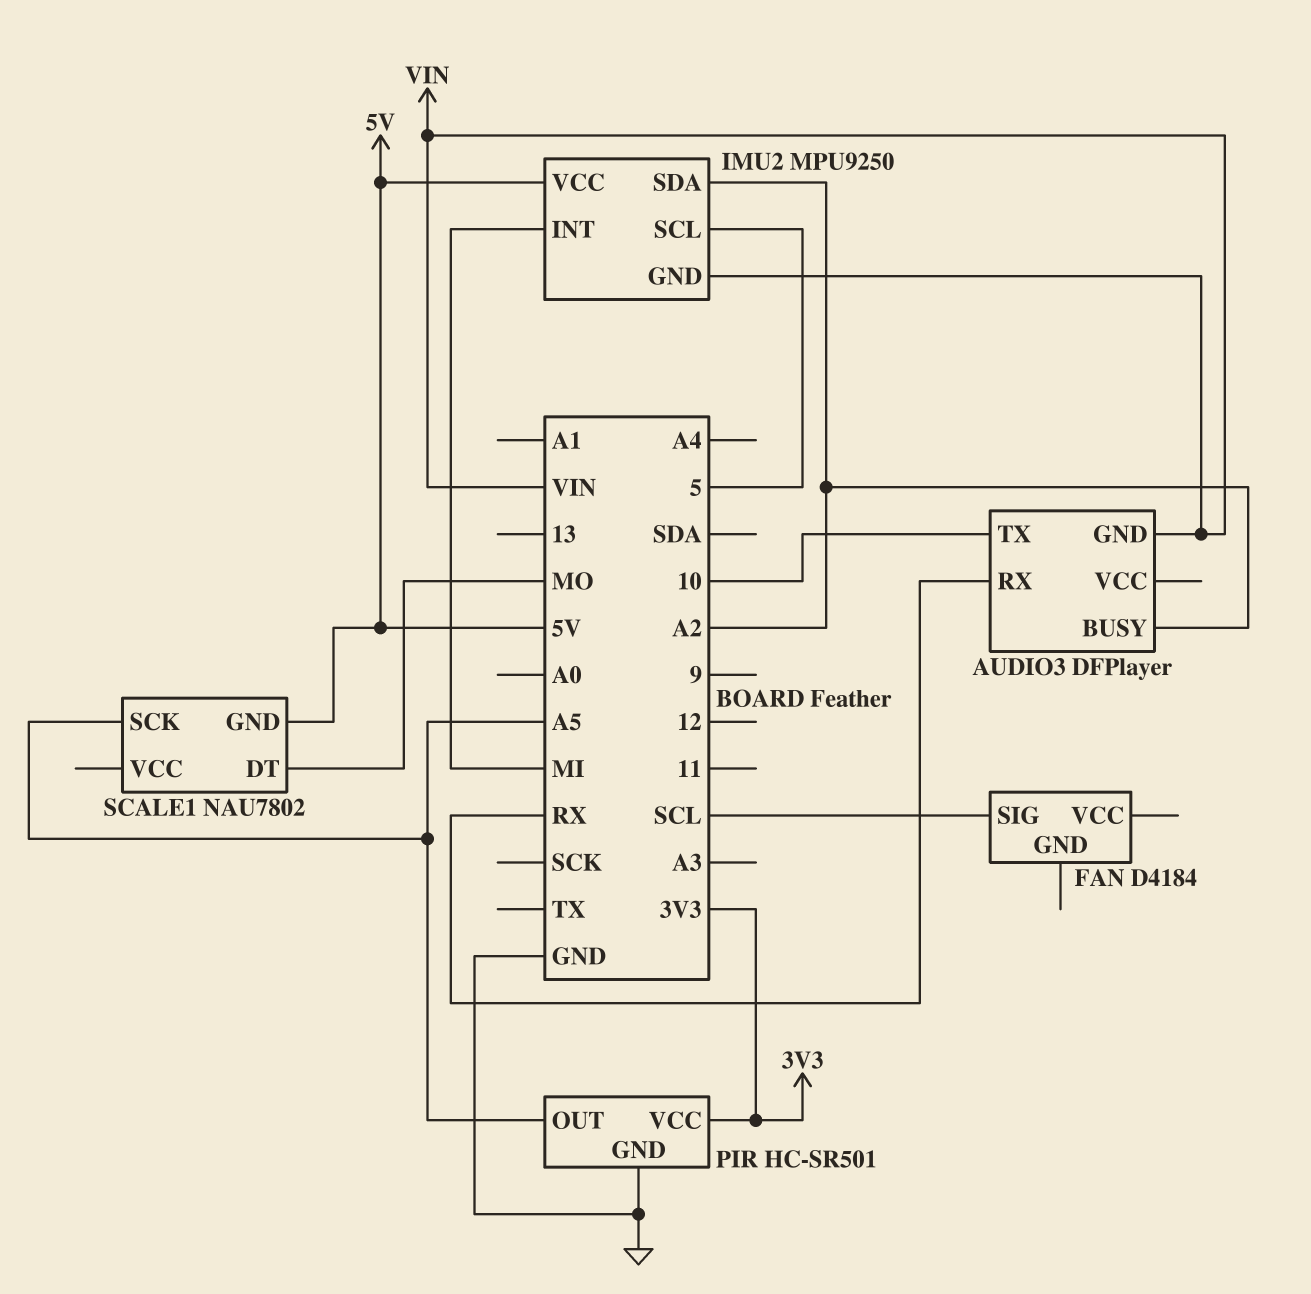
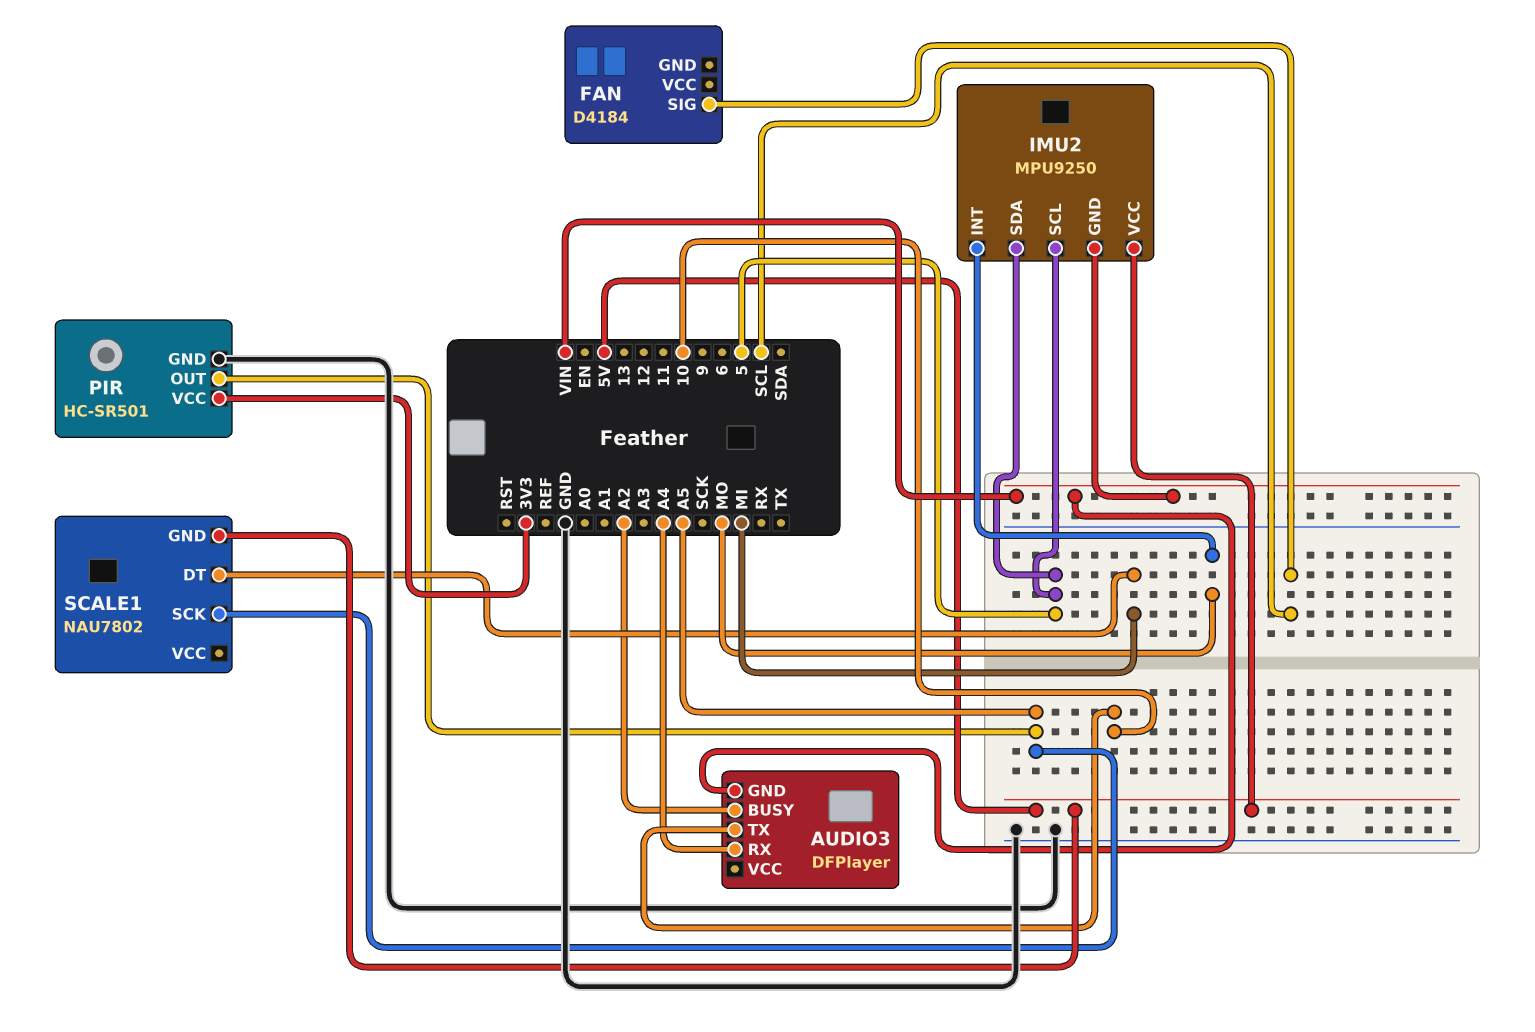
AUDIO3 pin RX: RX -> A4
IMU2 pin INT: MI -> MO
IMU2 pin SDA: A2 -> 5
SCALE1 pin DT: MO -> MI

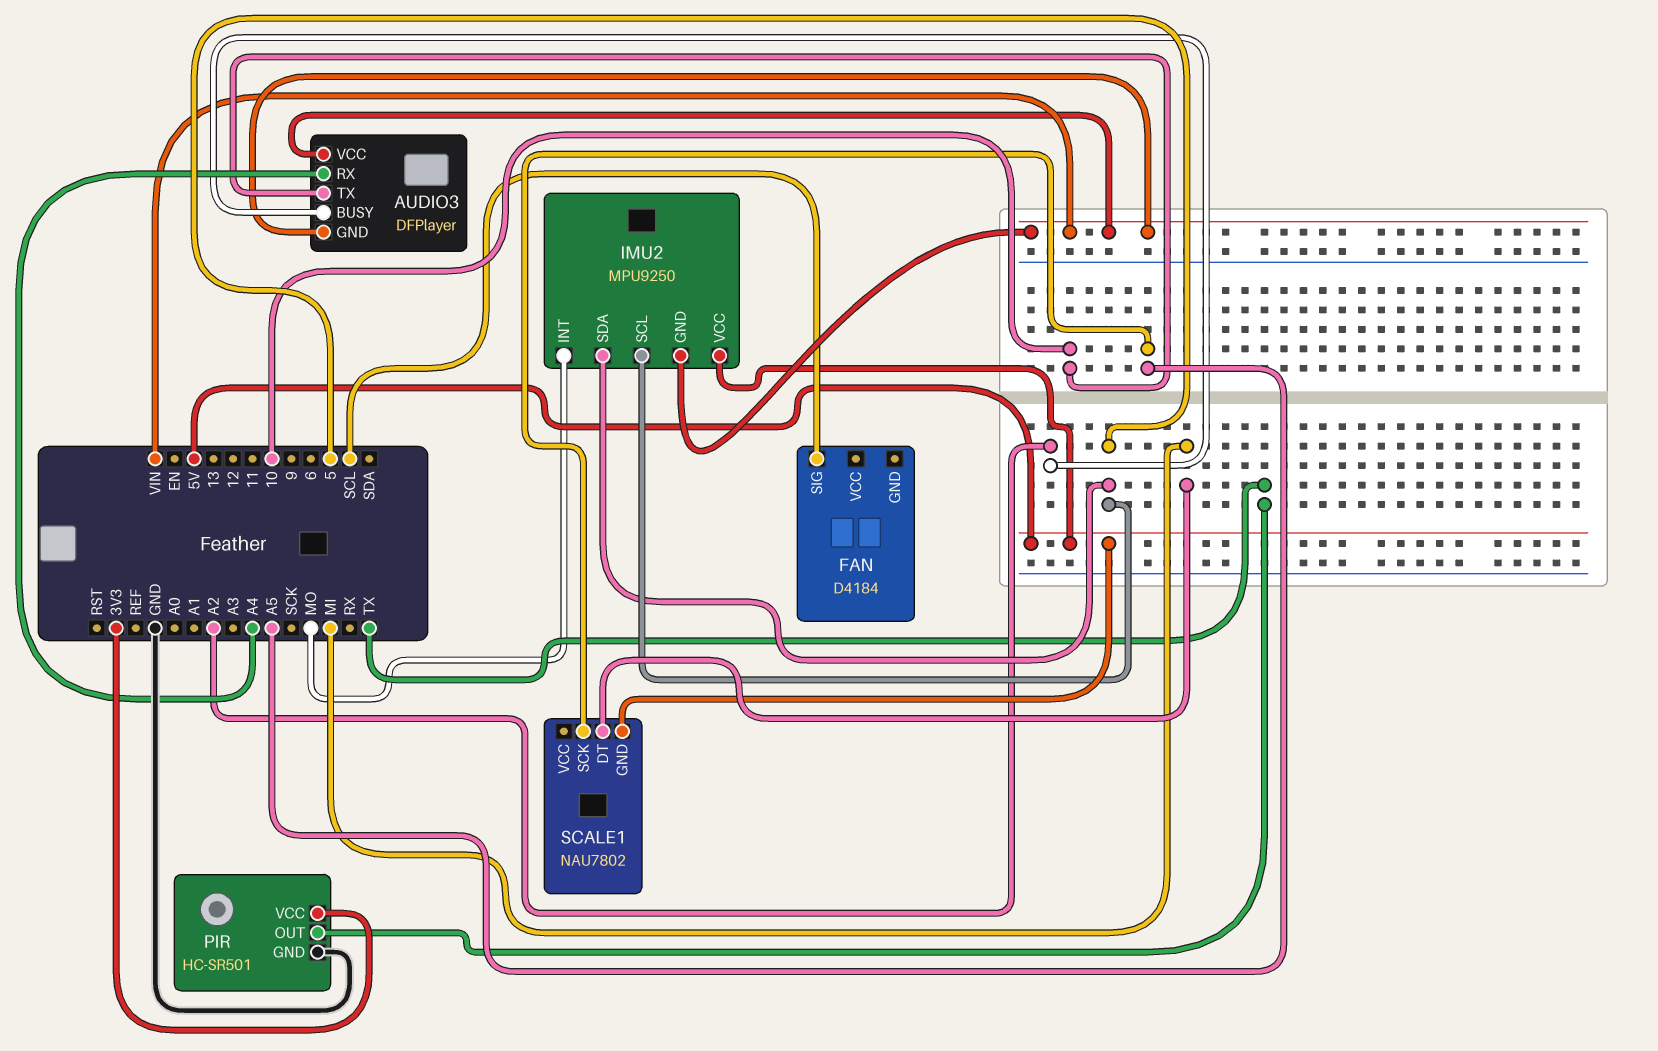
AUDIO3 pin VCC: none -> VIN
PIR pin OUT: A5 -> TX

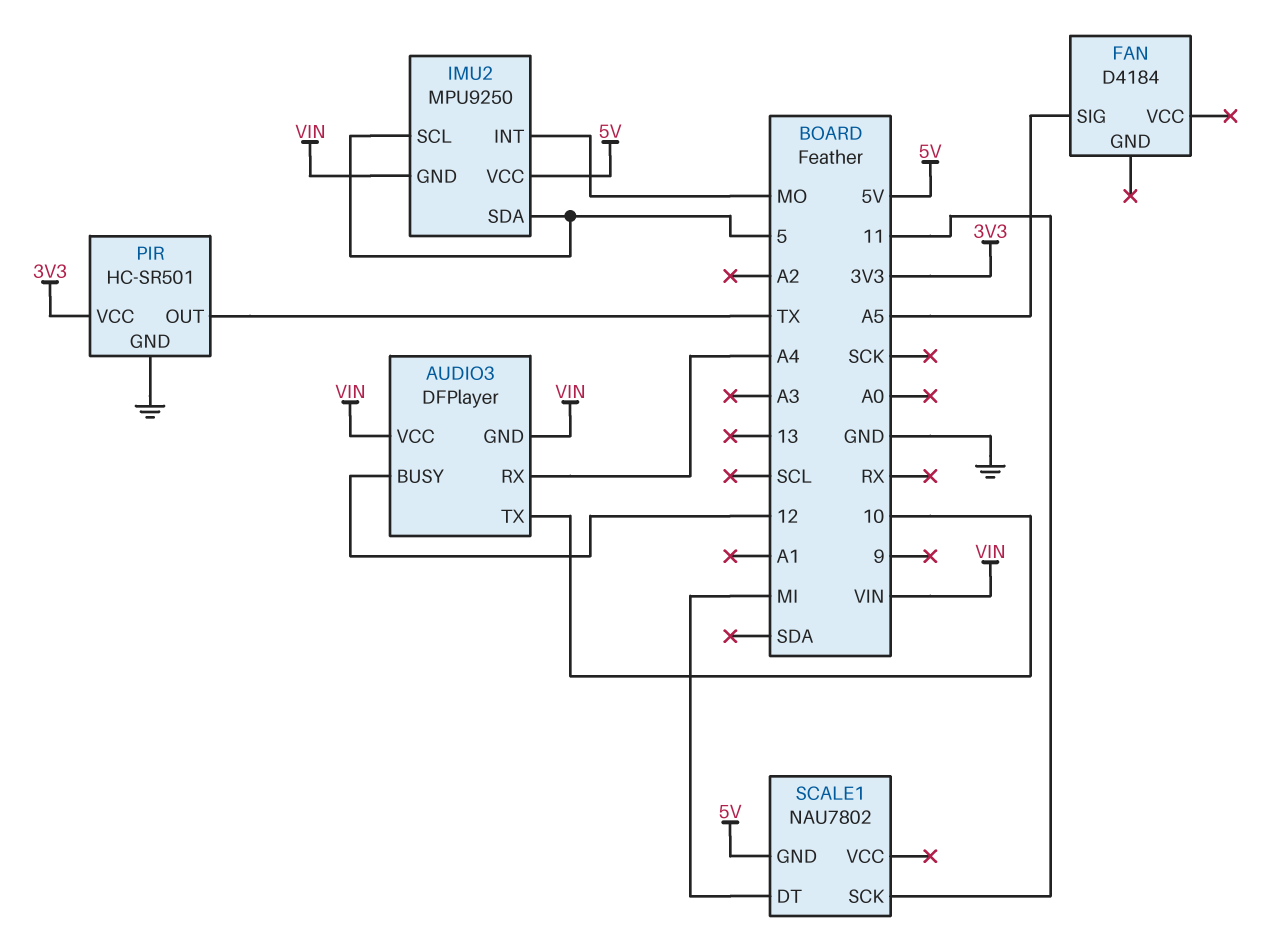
AUDIO3 pin BUSY: A2 -> 12
FAN pin SIG: SCL -> A5
SCALE1 pin SCK: A5 -> 11

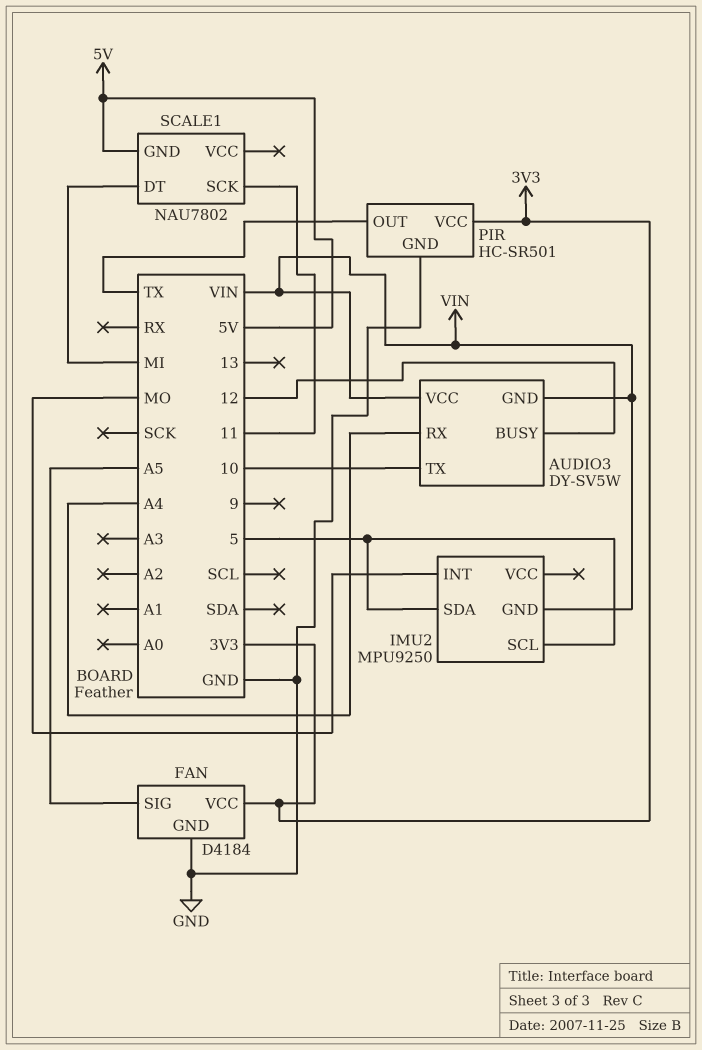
AUDIO3: DFPlayer -> DY-SV5W
FAN pin GND: none -> GND
FAN pin VCC: none -> 3V3
IMU2 pin VCC: 5V -> none

